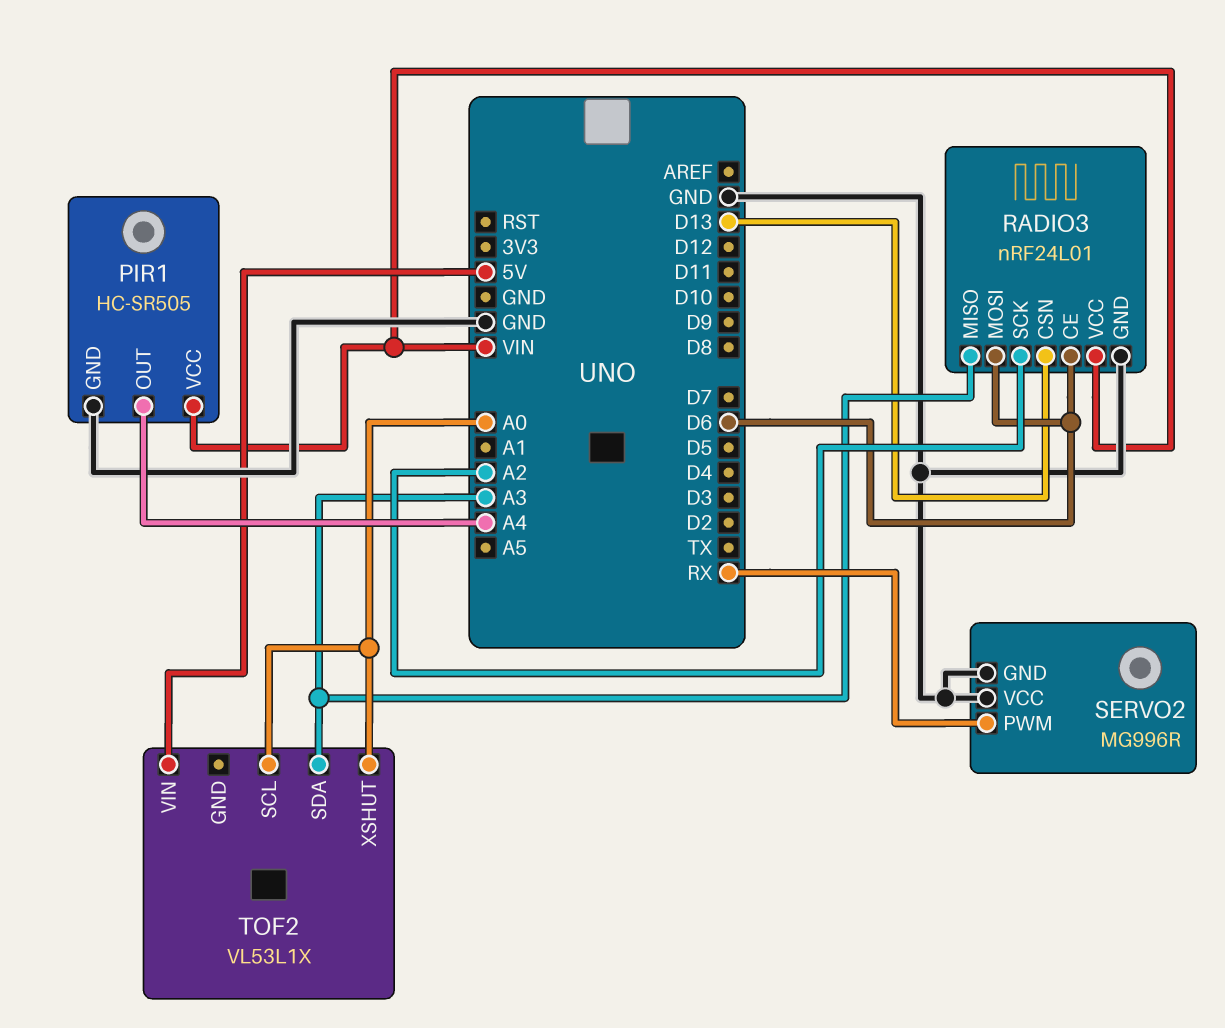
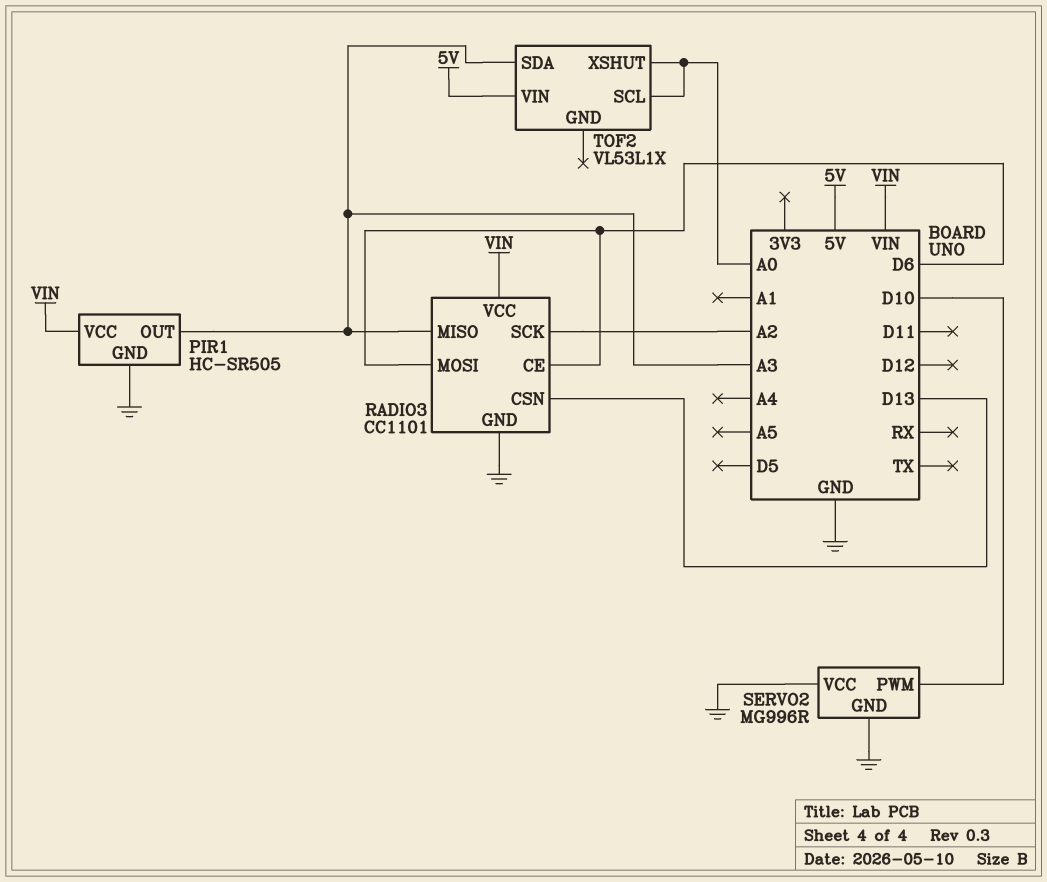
PIR1 pin OUT: A4 -> A3
RADIO3: nRF24L01 -> CC1101
SERVO2 pin PWM: RX -> D10

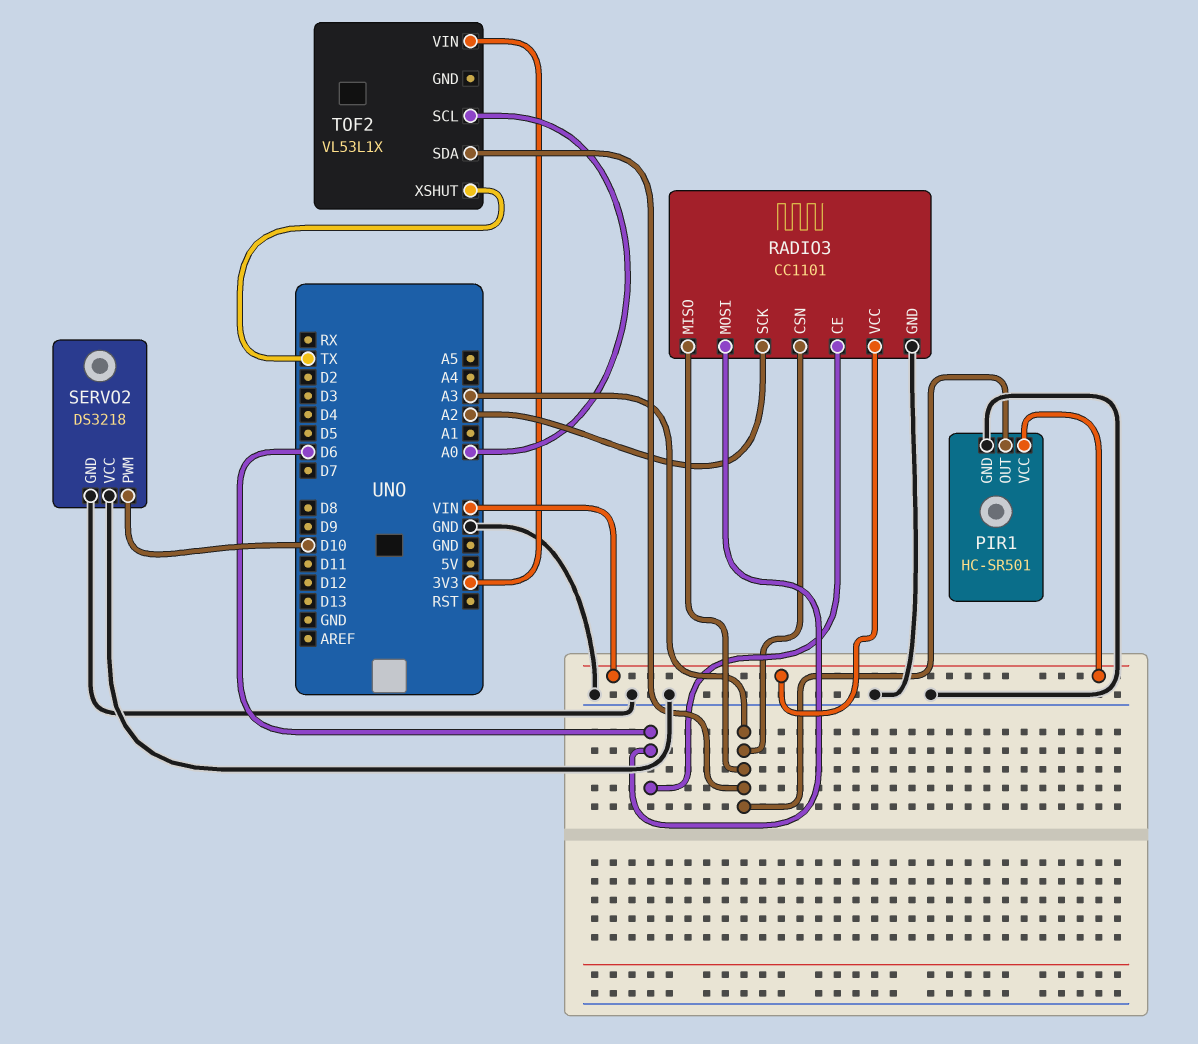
PIR1: HC-SR505 -> HC-SR501
RADIO3 pin CSN: D13 -> A3
SERVO2: MG996R -> DS3218
TOF2 pin VIN: 5V -> 3V3
TOF2 pin XSHUT: A0 -> TX

